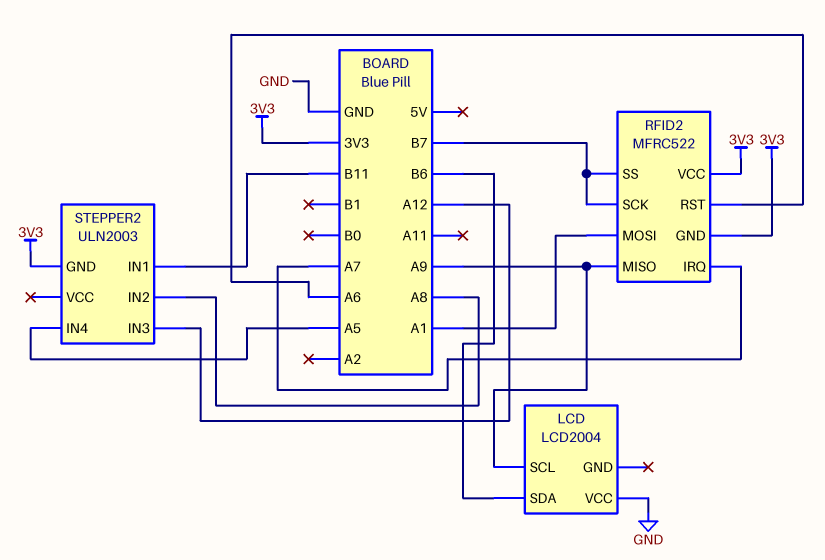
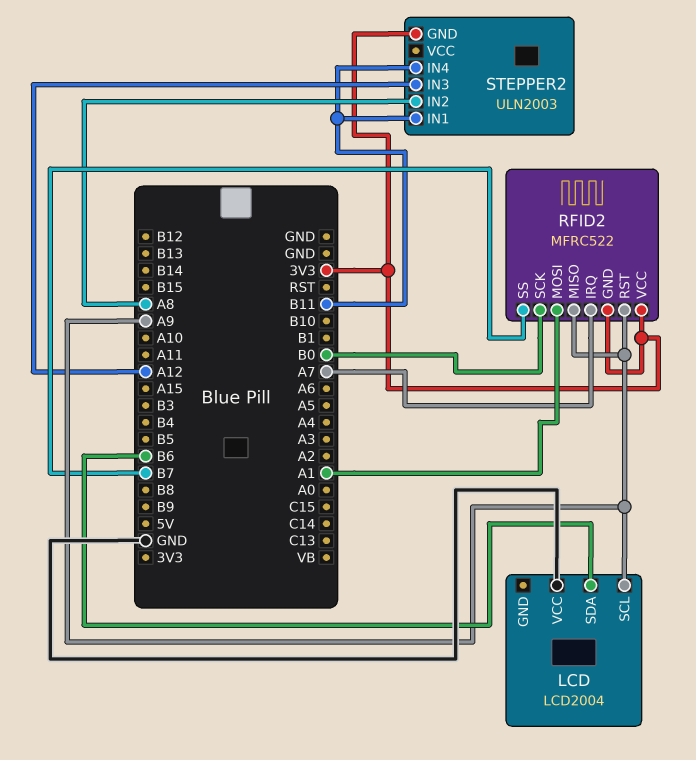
RFID2 pin RST: A6 -> A9
RFID2 pin SCK: B7 -> B0
STEPPER2 pin IN4: A5 -> B11

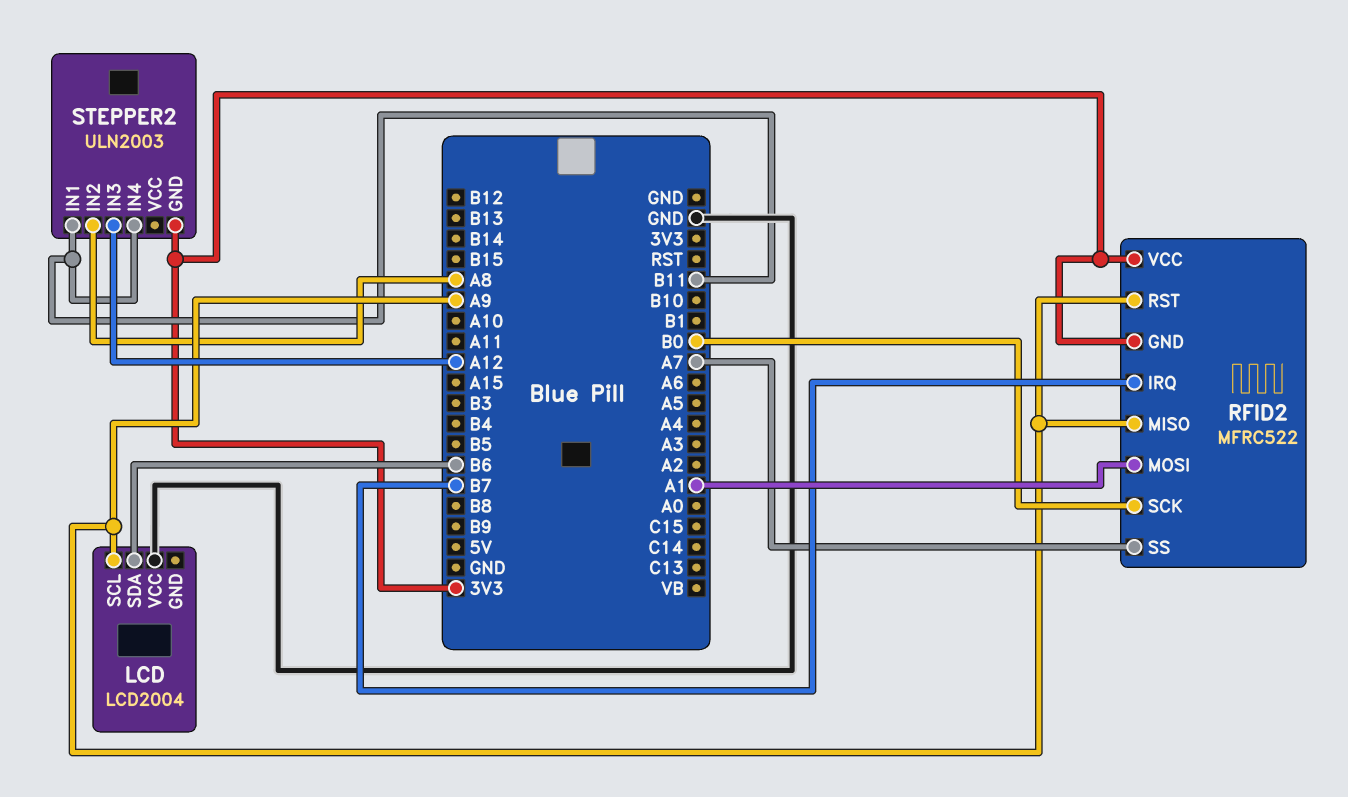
RFID2 pin IRQ: A7 -> B7
RFID2 pin SS: B7 -> A7

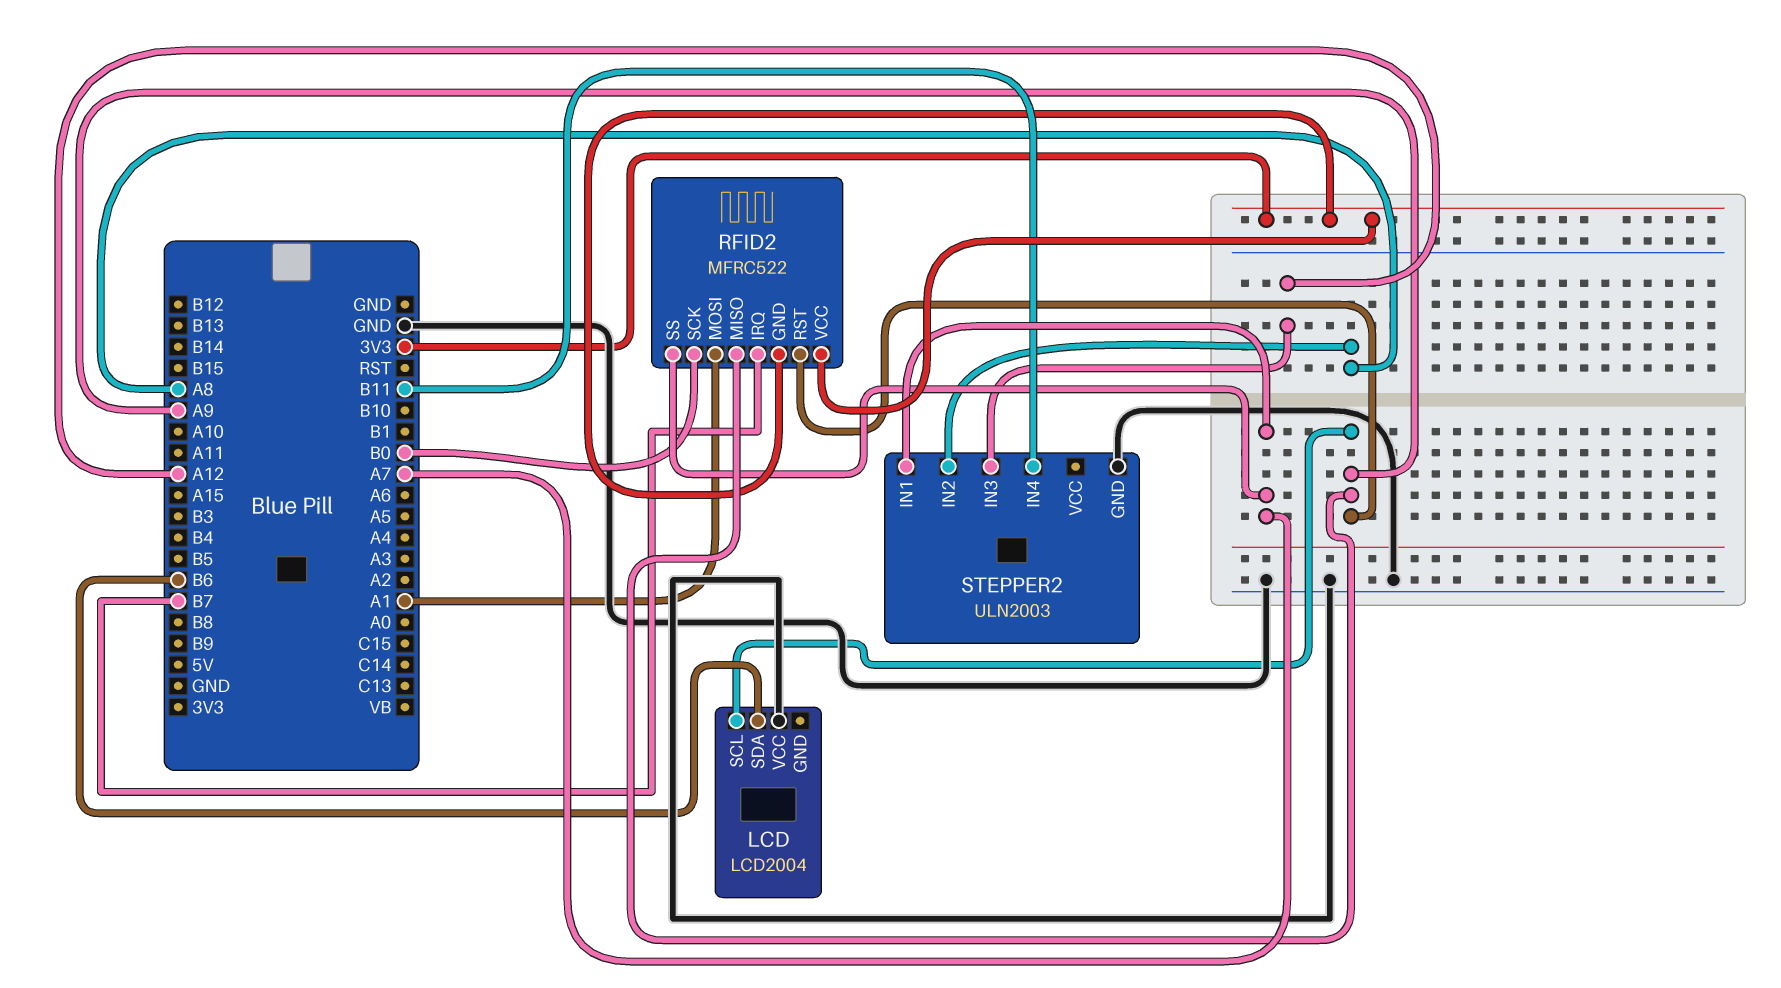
STEPPER2 pin GND: 3V3 -> GND
STEPPER2 pin IN1: B11 -> A7

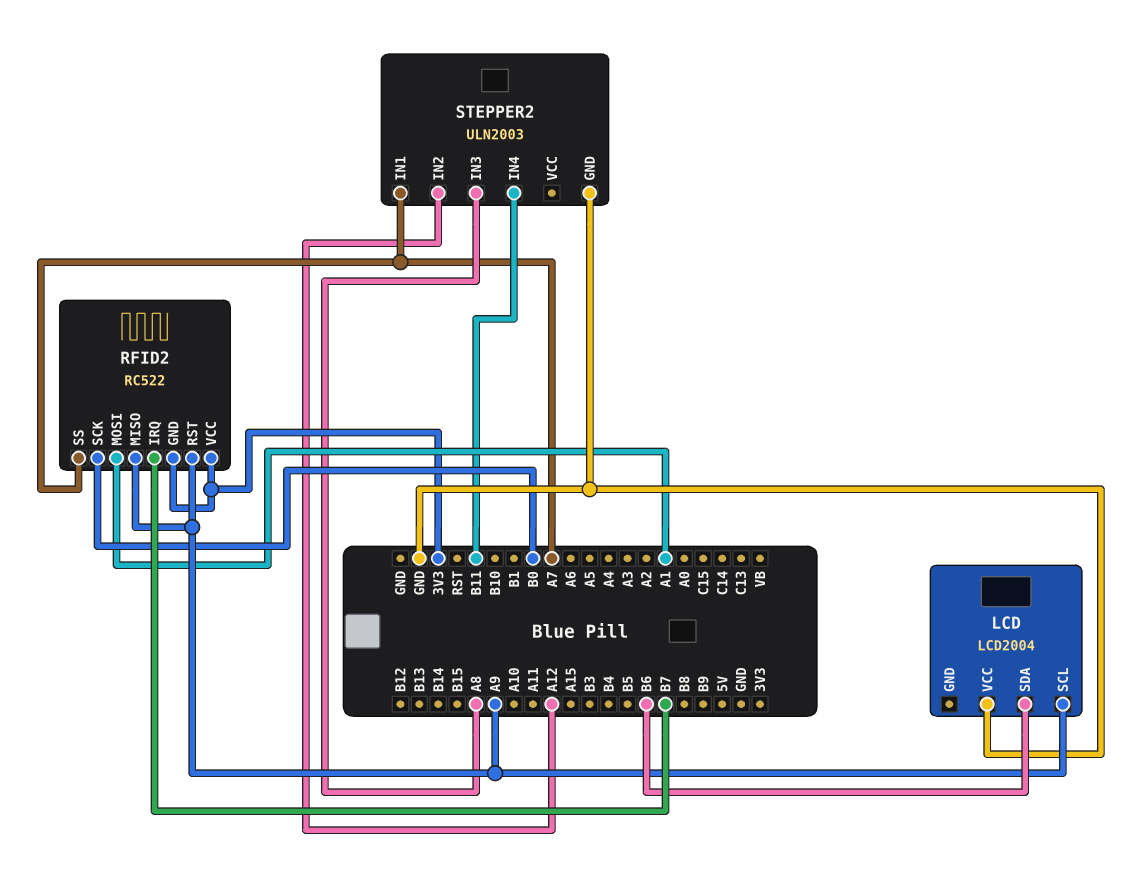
RFID2: MFRC522 -> RC522
STEPPER2 pin IN2: A8 -> A12
STEPPER2 pin IN3: A12 -> A8

